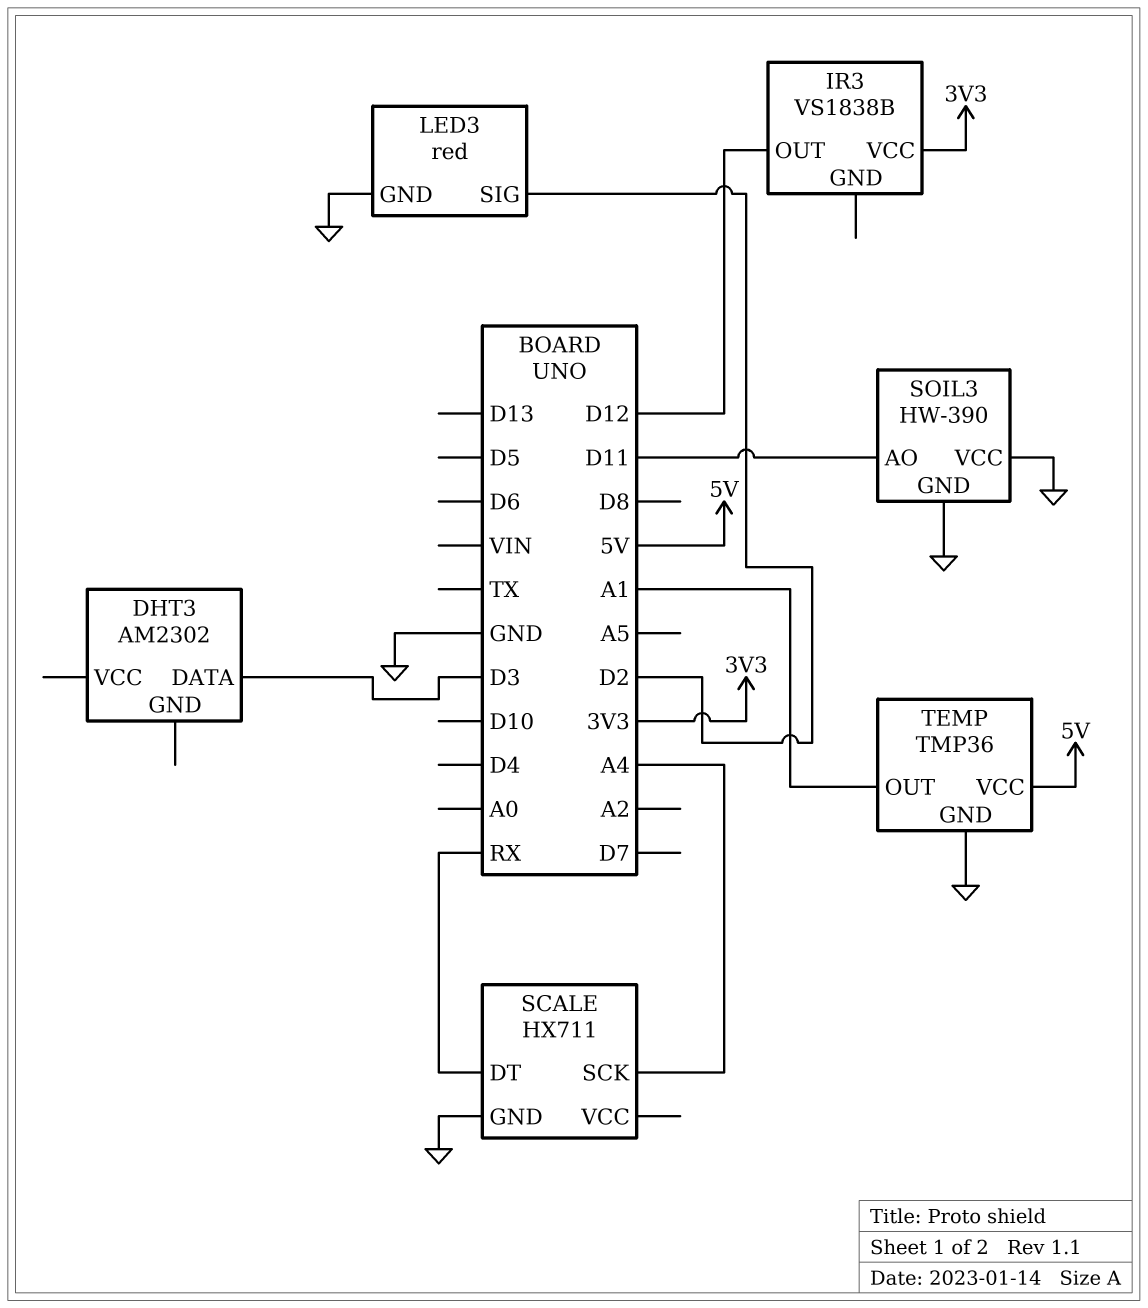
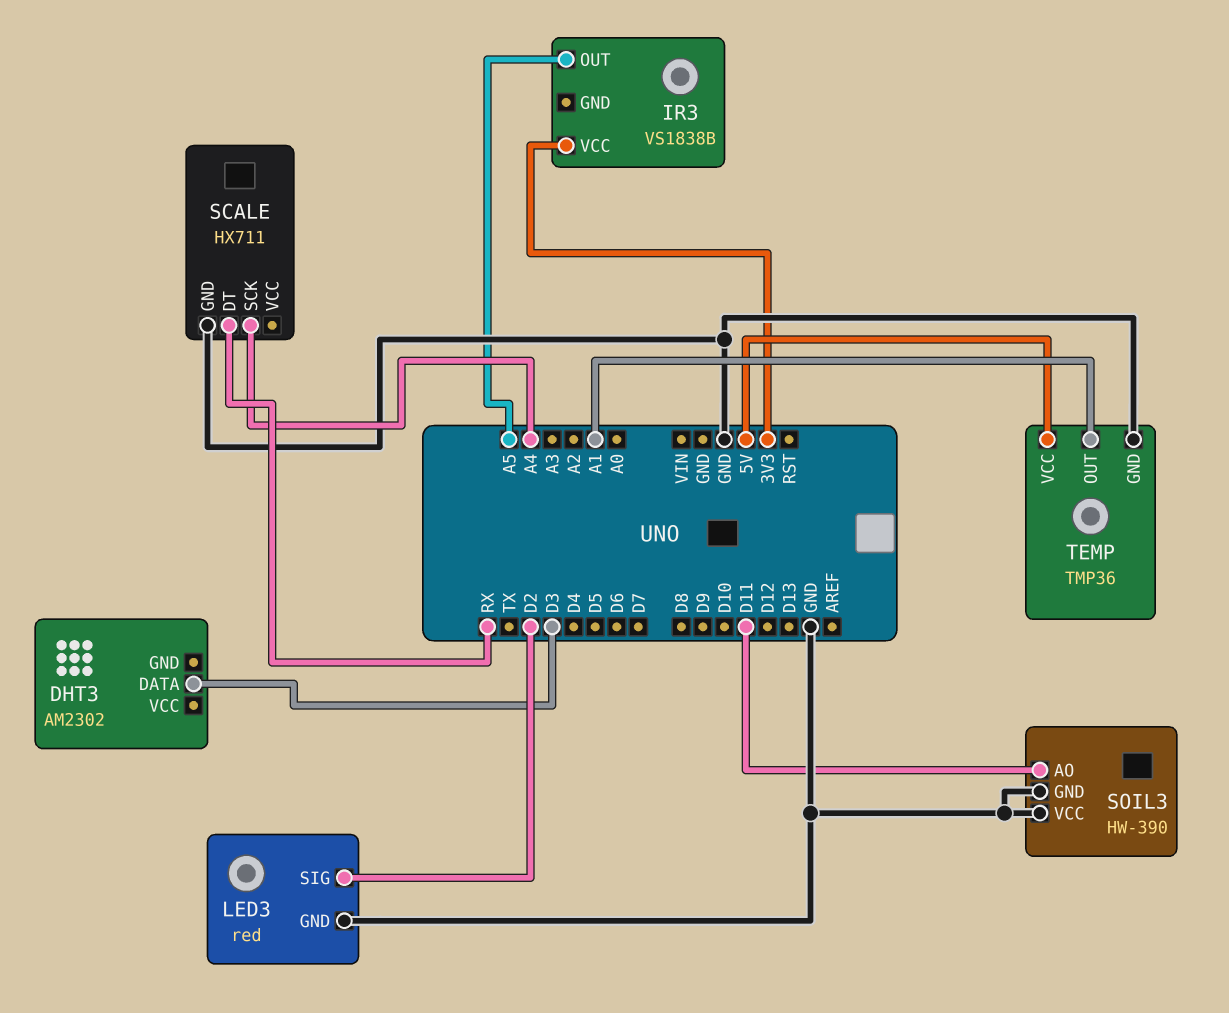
IR3 pin OUT: D12 -> A5

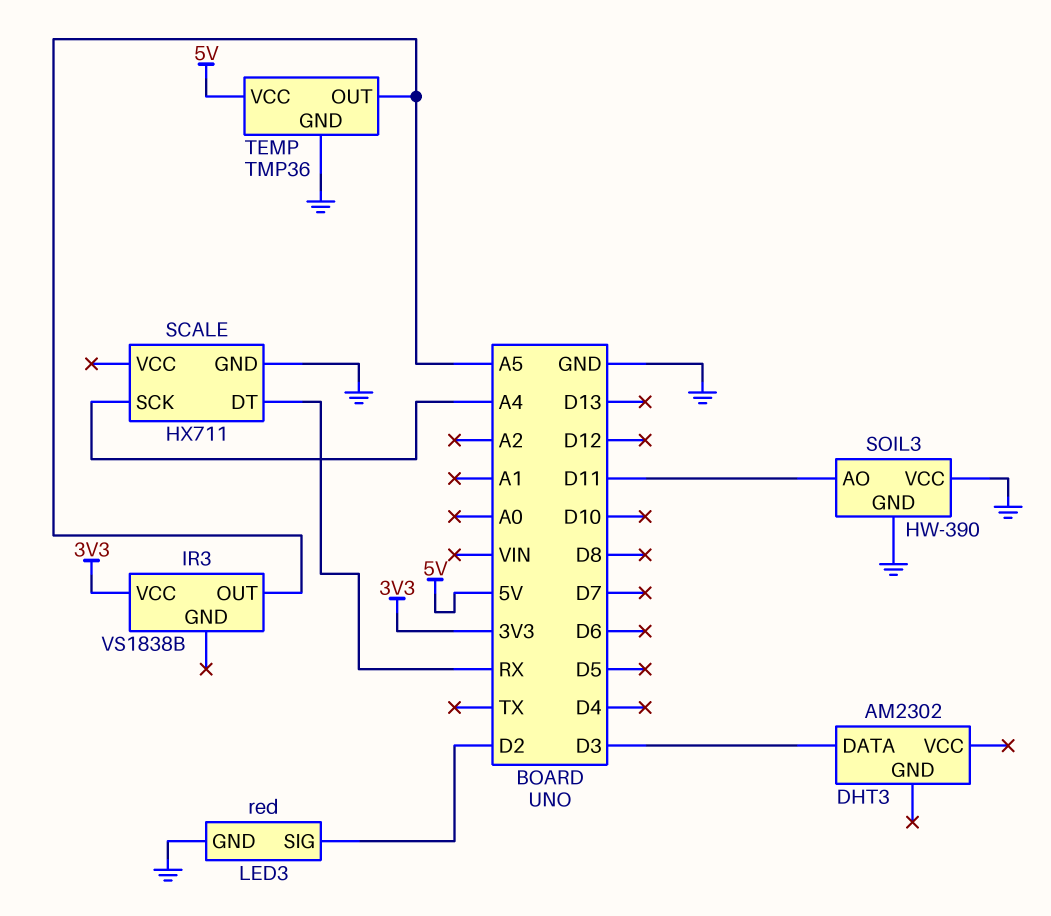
TEMP pin OUT: A1 -> A5

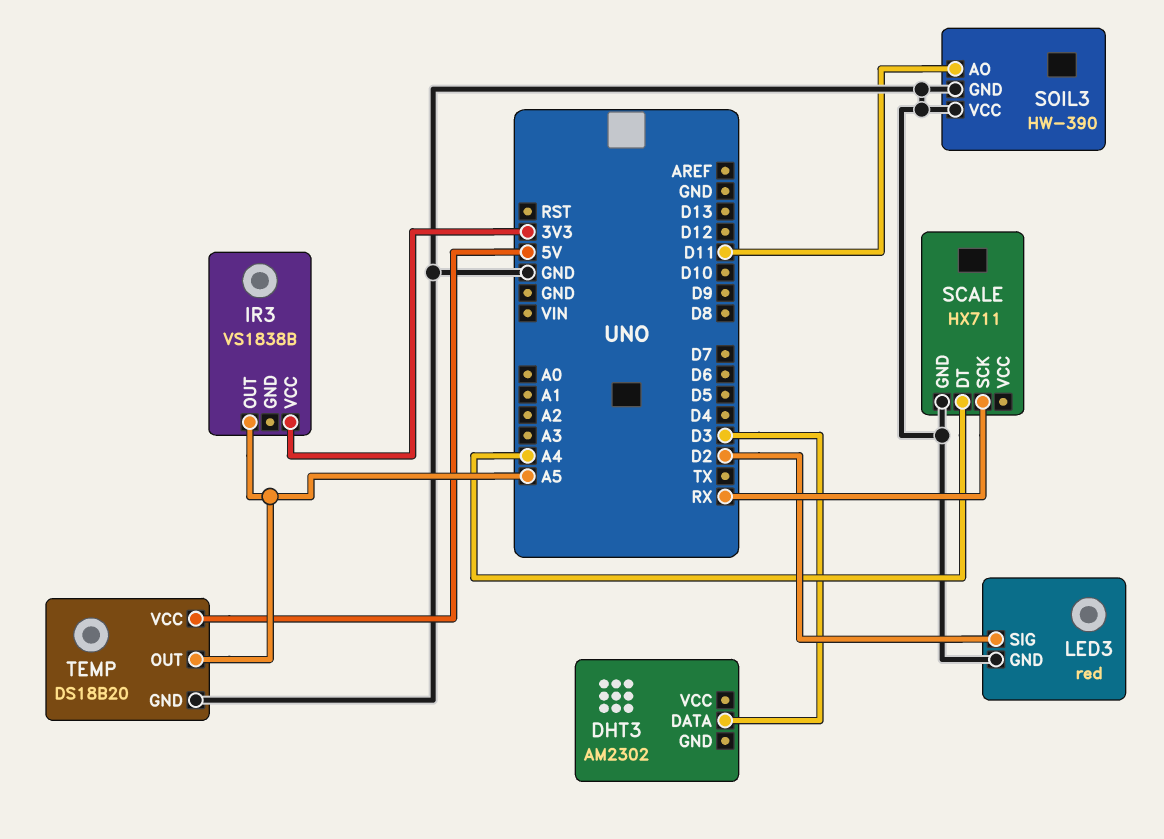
SCALE pin DT: RX -> A4
SCALE pin SCK: A4 -> RX
TEMP: TMP36 -> DS18B20

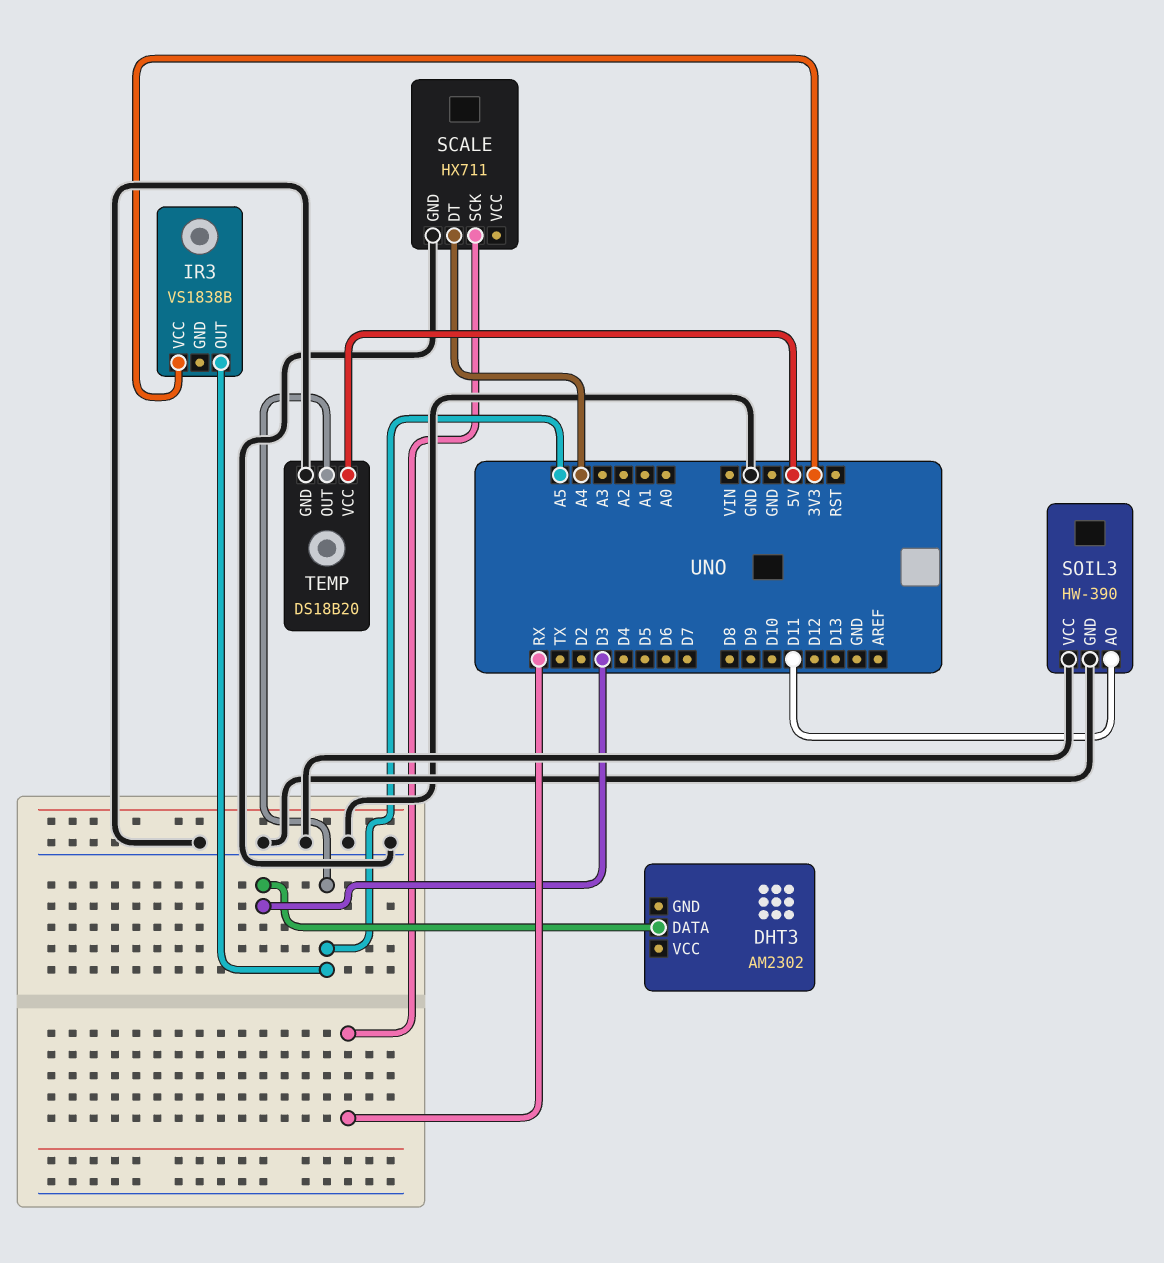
LED3: red -> none
LED3 pin GND: GND -> none
LED3 pin SIG: D2 -> none

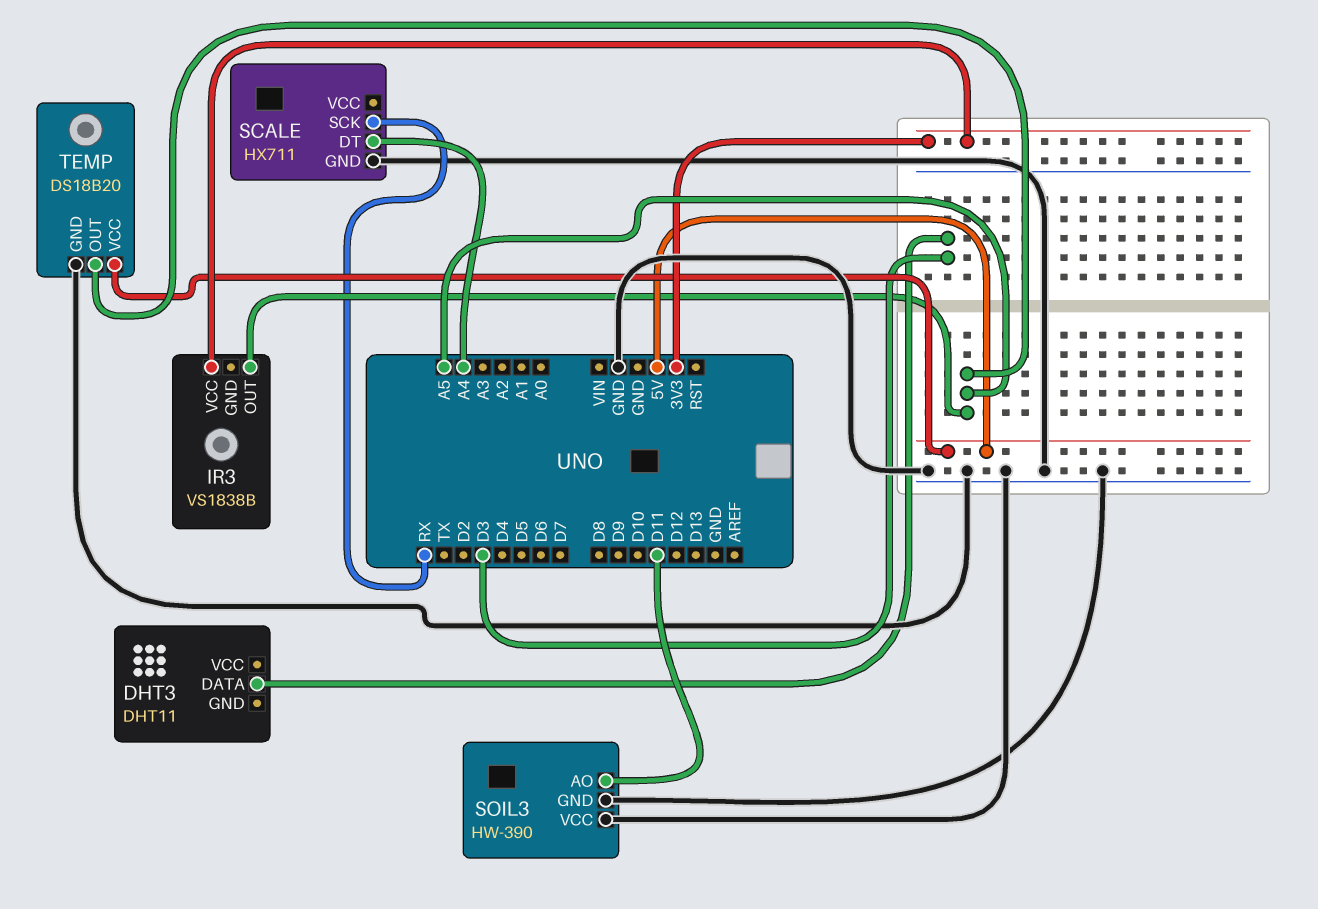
DHT3: AM2302 -> DHT11

